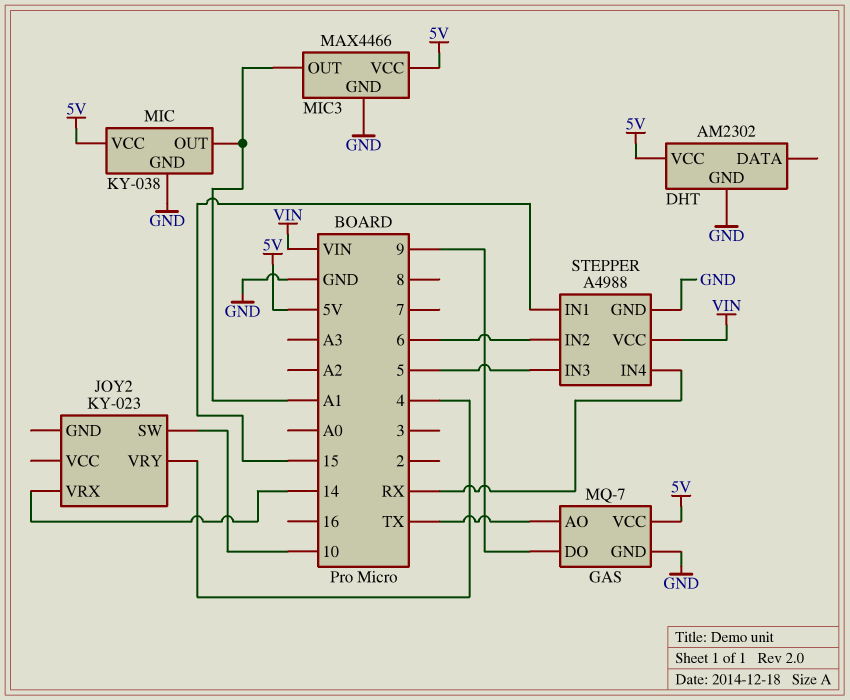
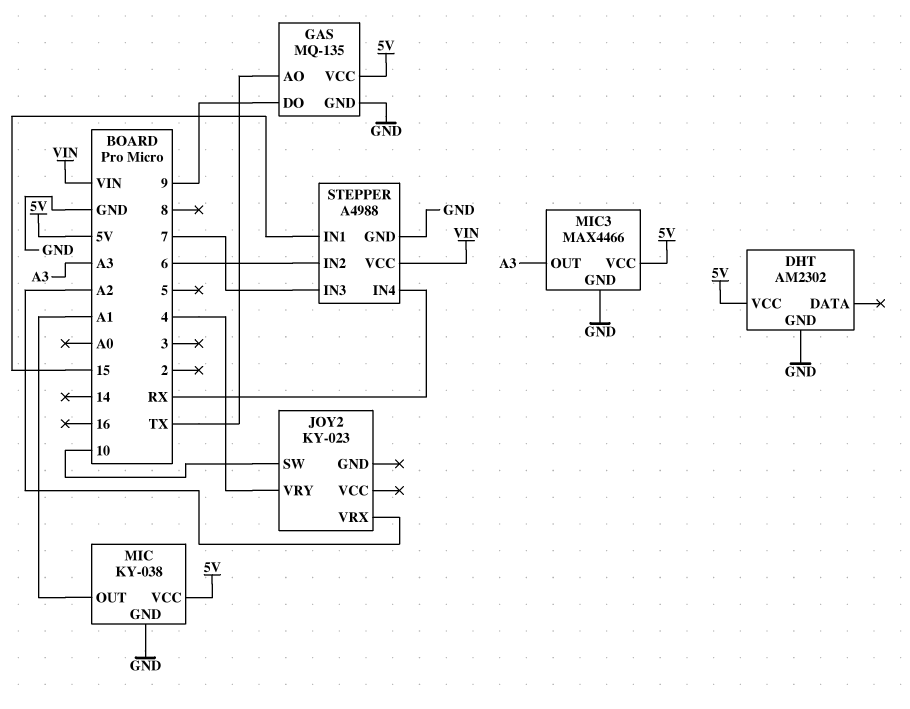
GAS: MQ-7 -> MQ-135
JOY2 pin VRX: 14 -> A2
MIC3 pin OUT: A1 -> A3
STEPPER pin IN3: 5 -> 7

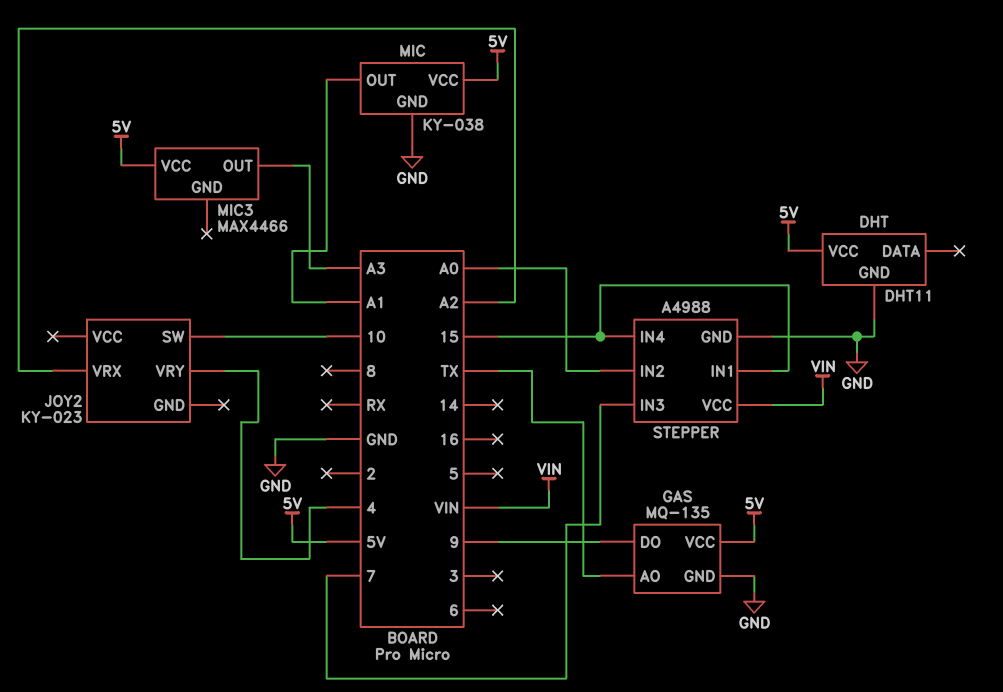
DHT: AM2302 -> DHT11
MIC3 pin GND: GND -> none
STEPPER pin IN2: 6 -> A0
STEPPER pin IN4: RX -> 15

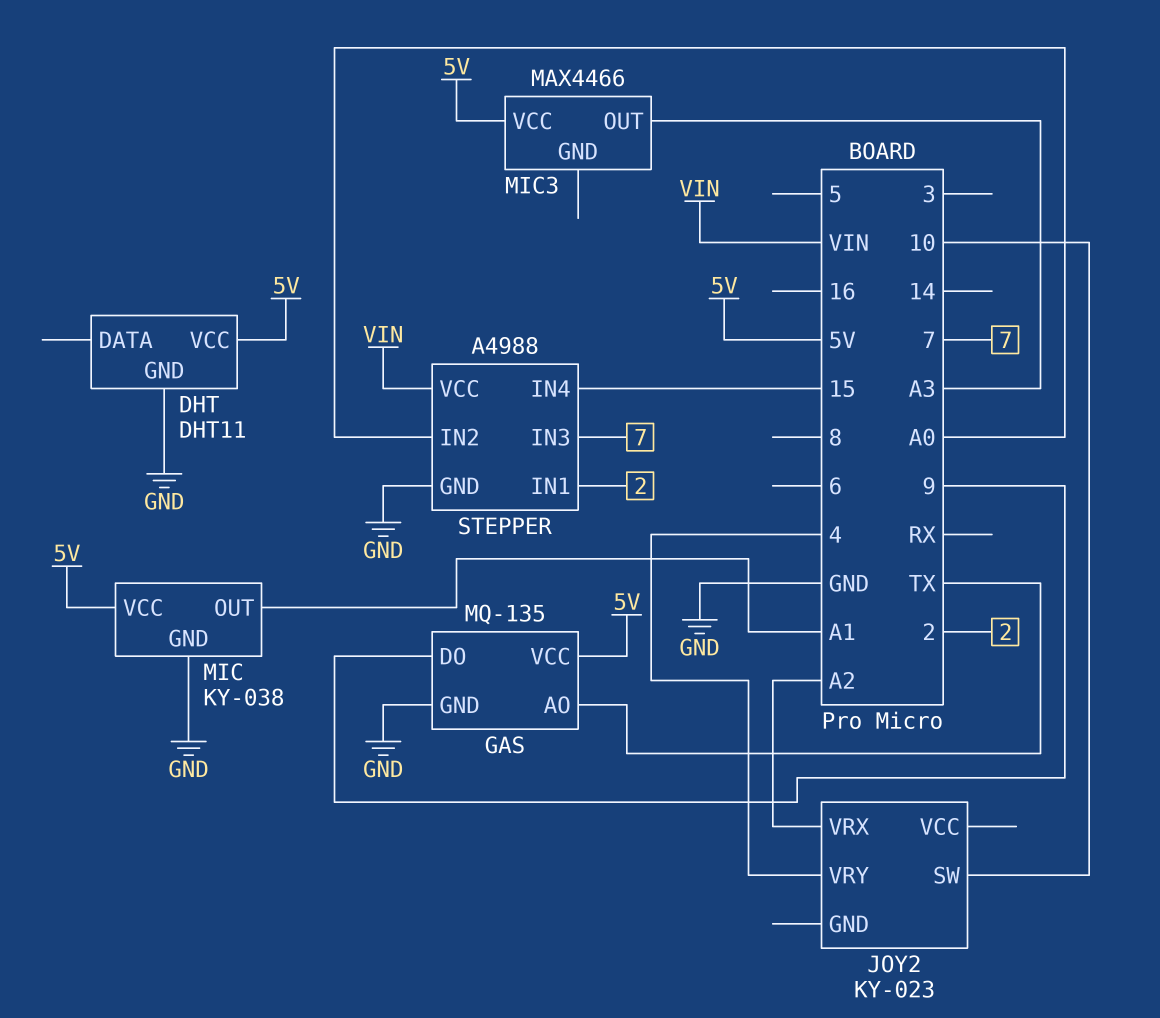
STEPPER pin IN1: 15 -> 2

